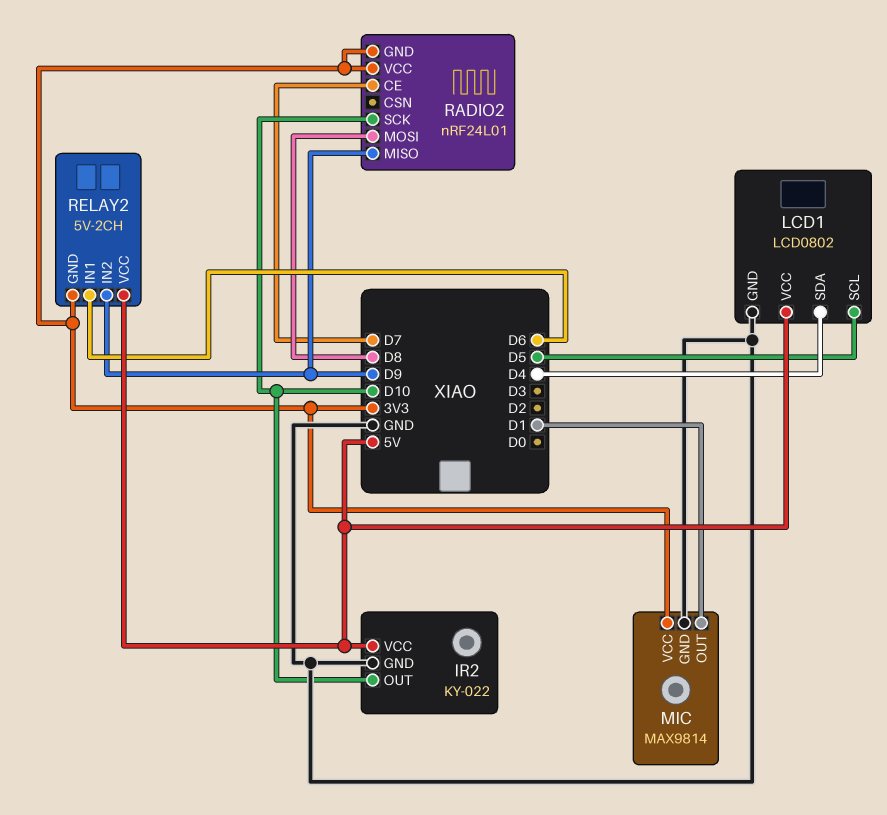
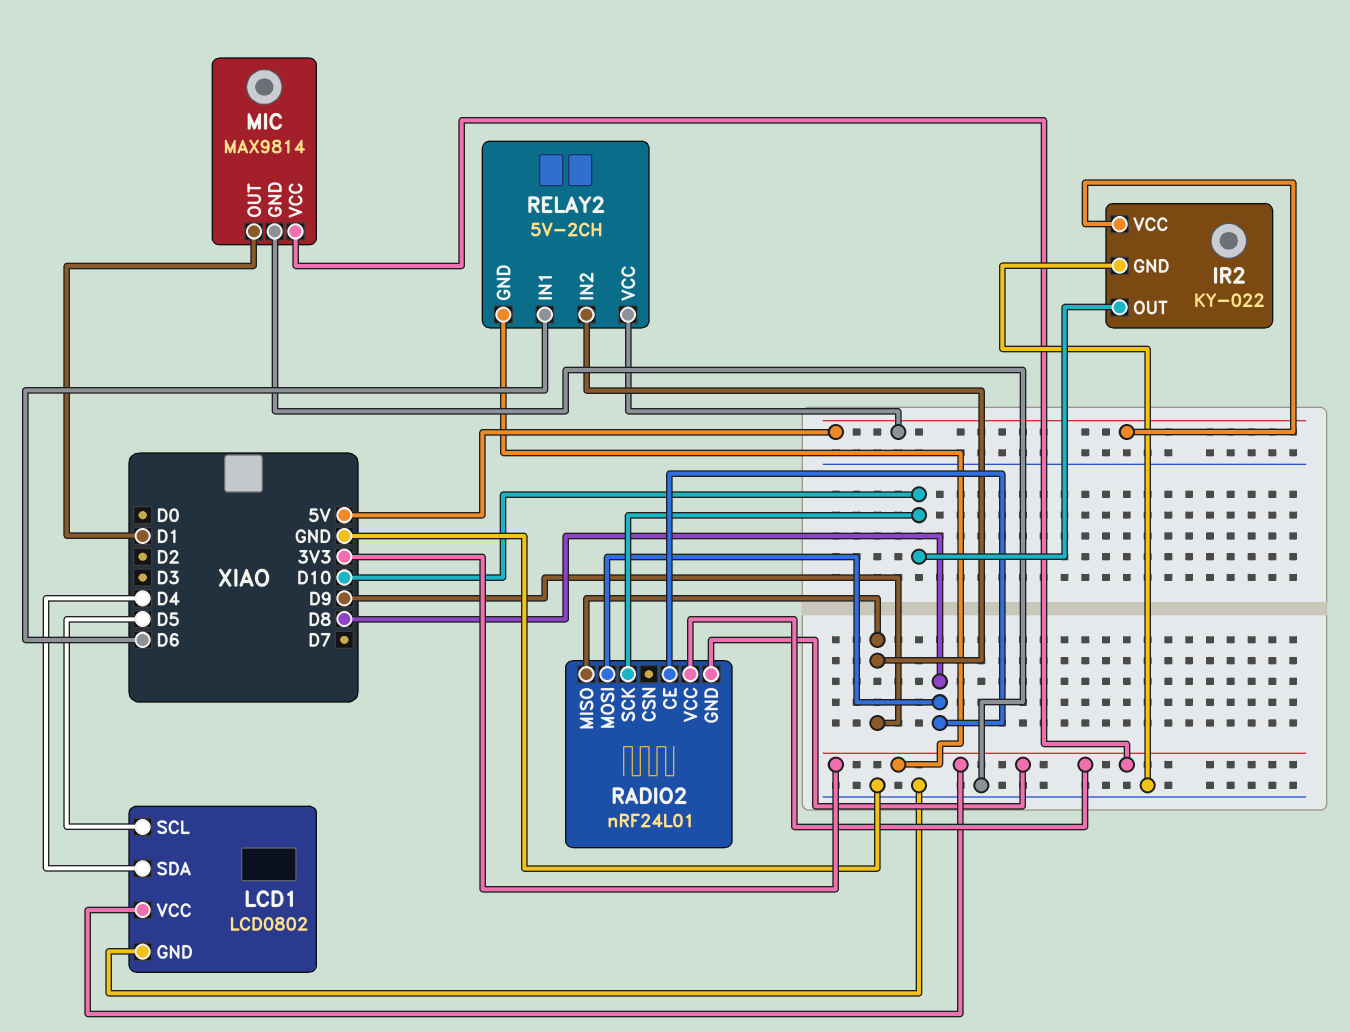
LCD1 pin VCC: 5V -> 3V3
RADIO2 pin CE: D7 -> D8

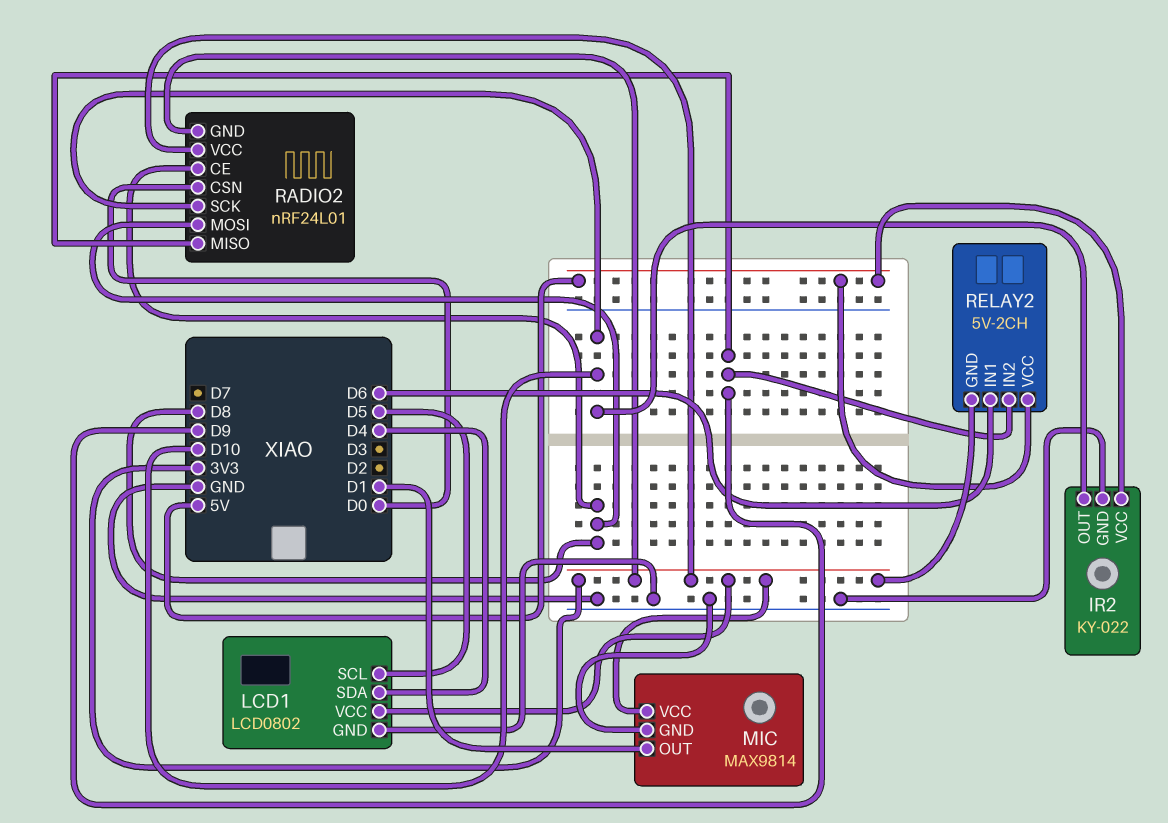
RADIO2 pin CSN: none -> D0

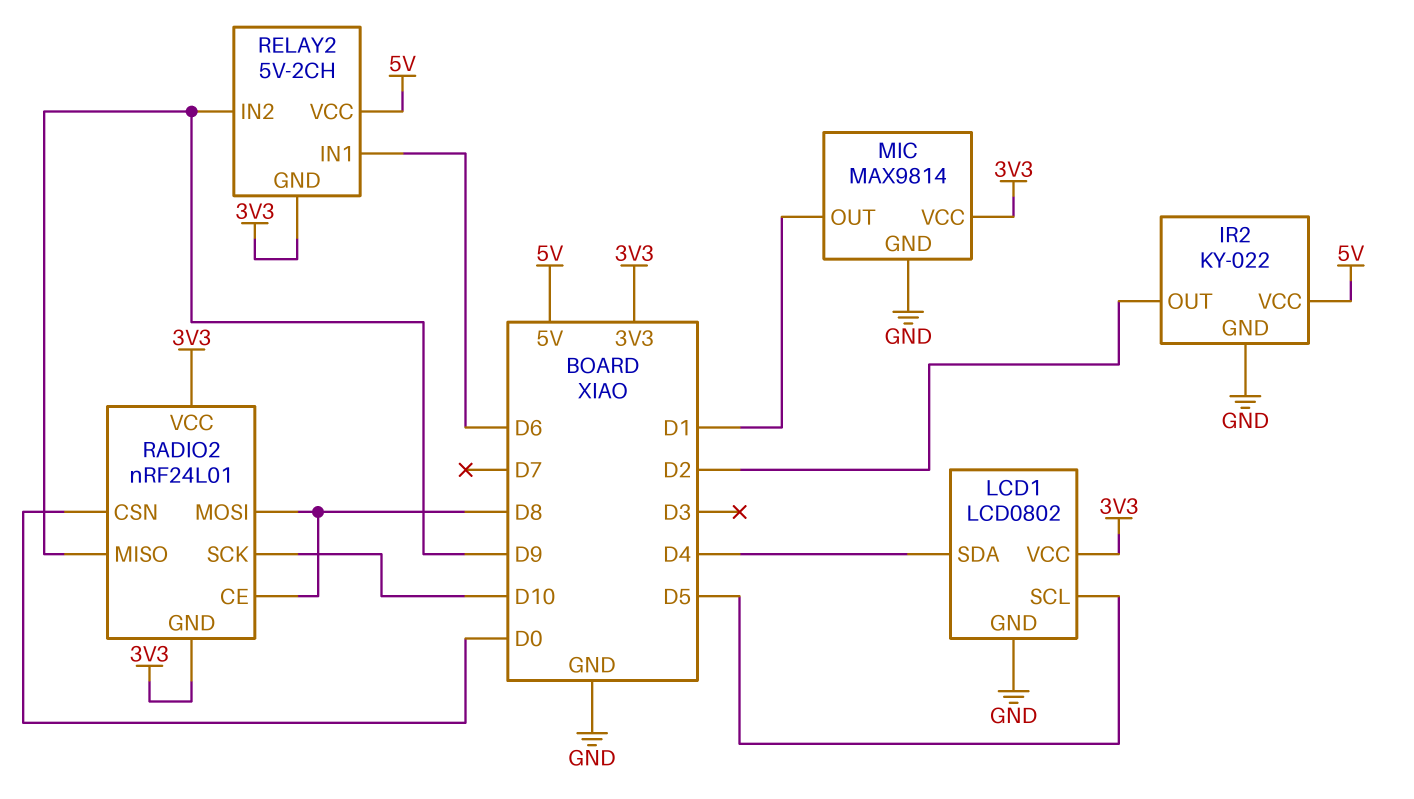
IR2 pin OUT: D10 -> D2

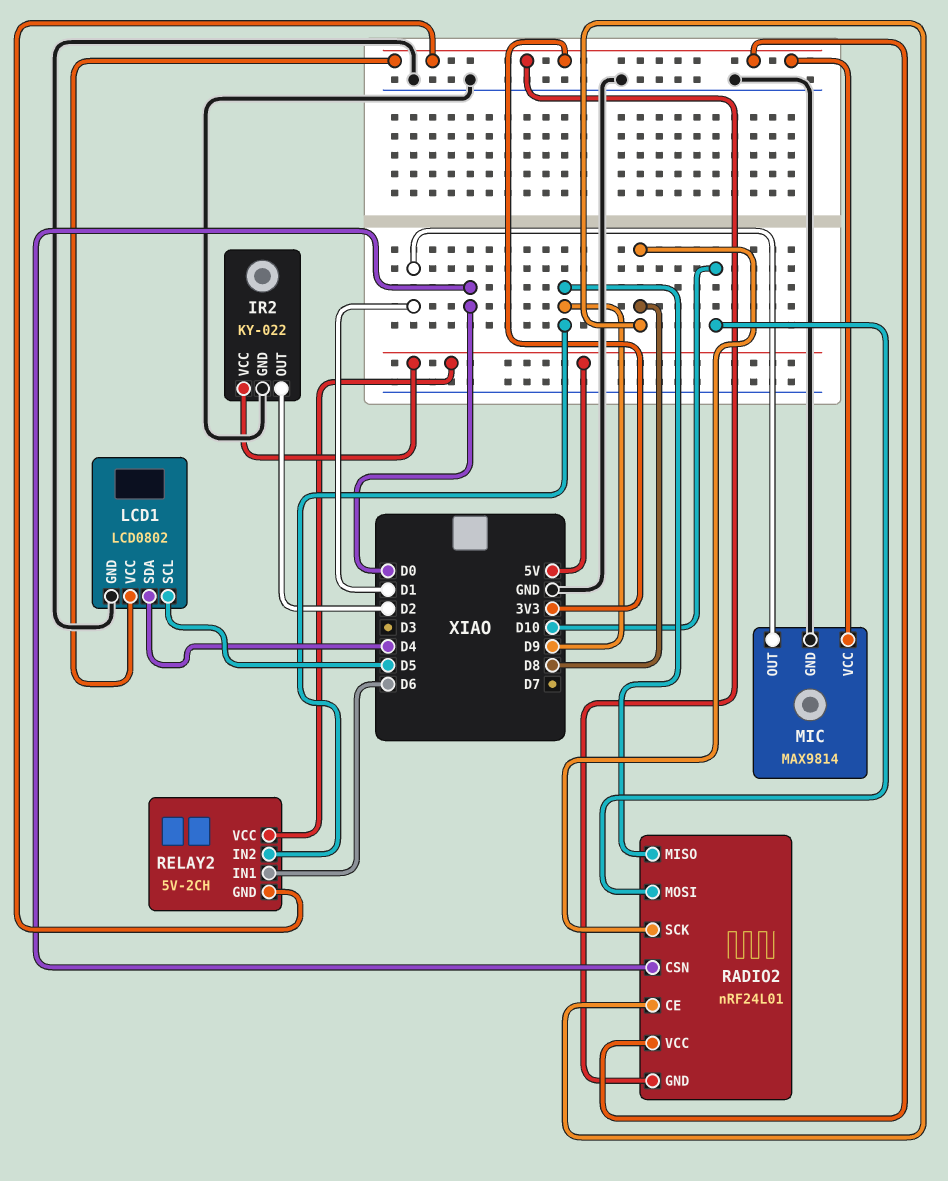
RADIO2 pin MOSI: D8 -> D10
RADIO2 pin SCK: D10 -> D8

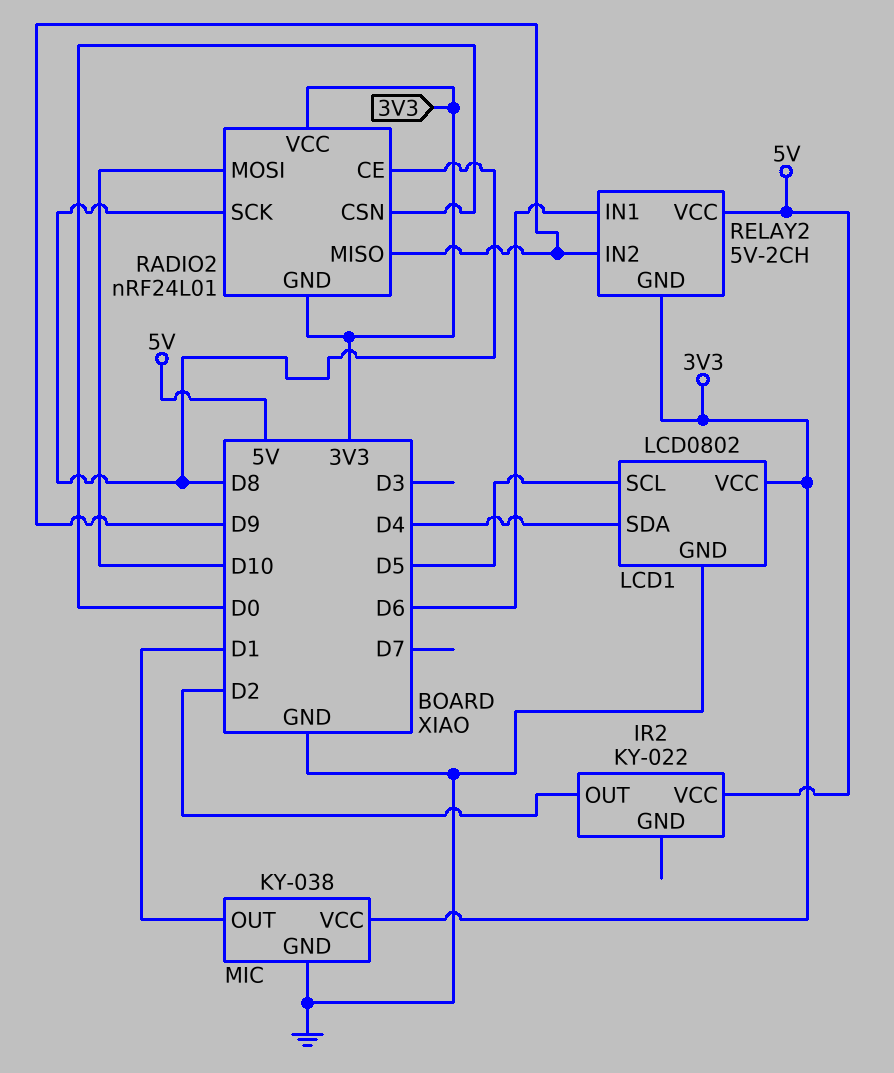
IR2 pin GND: GND -> none
MIC: MAX9814 -> KY-038

